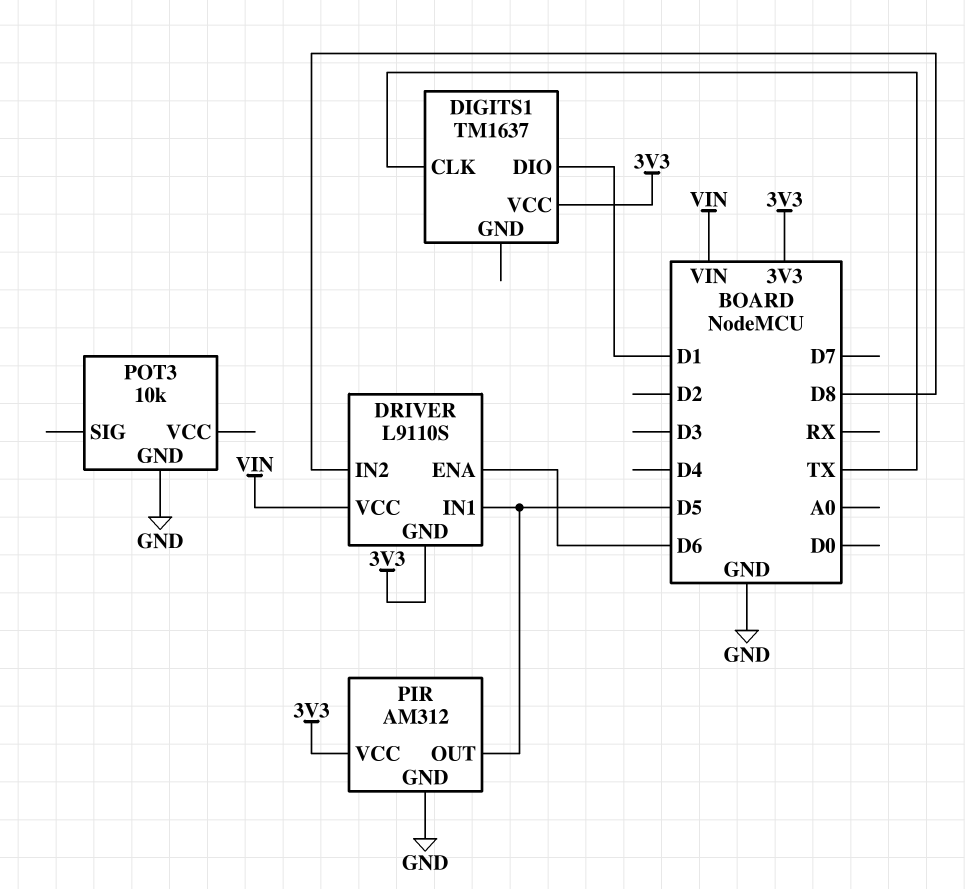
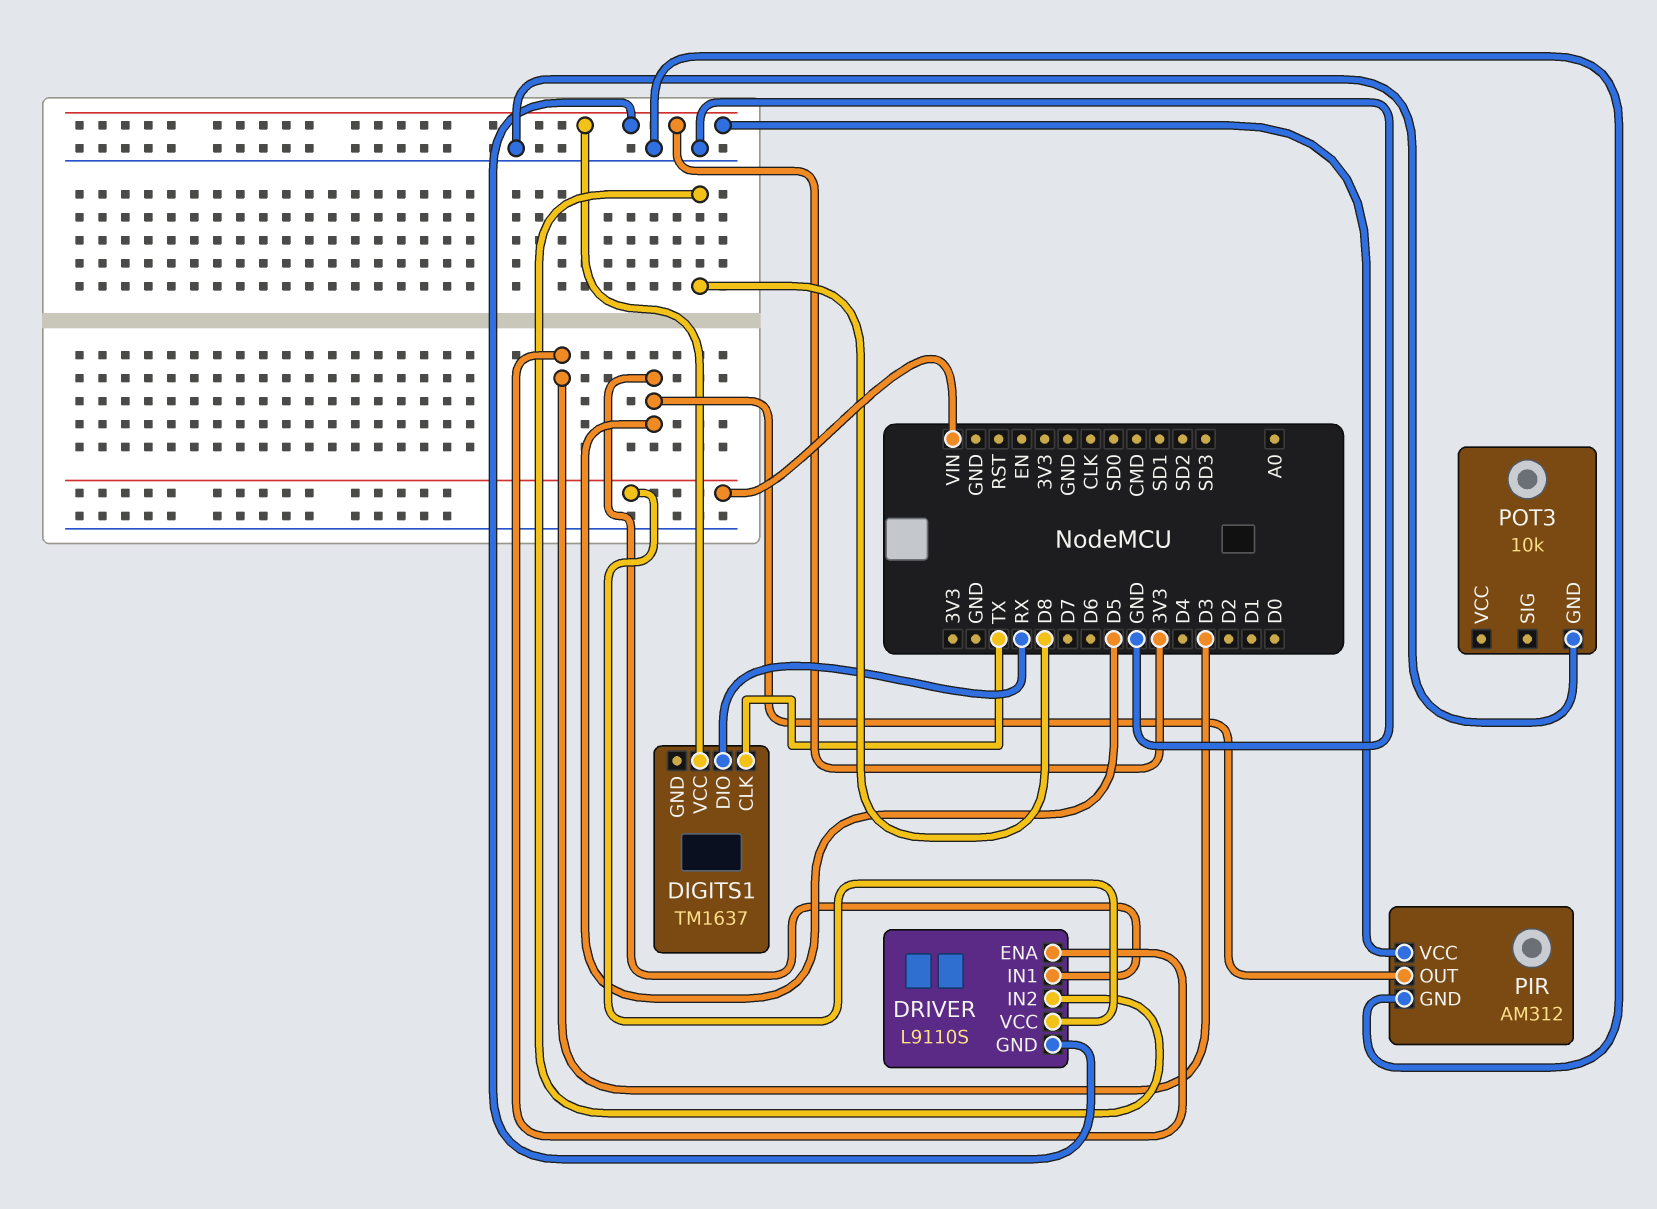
DIGITS1 pin DIO: D1 -> RX
DRIVER pin ENA: D6 -> D3

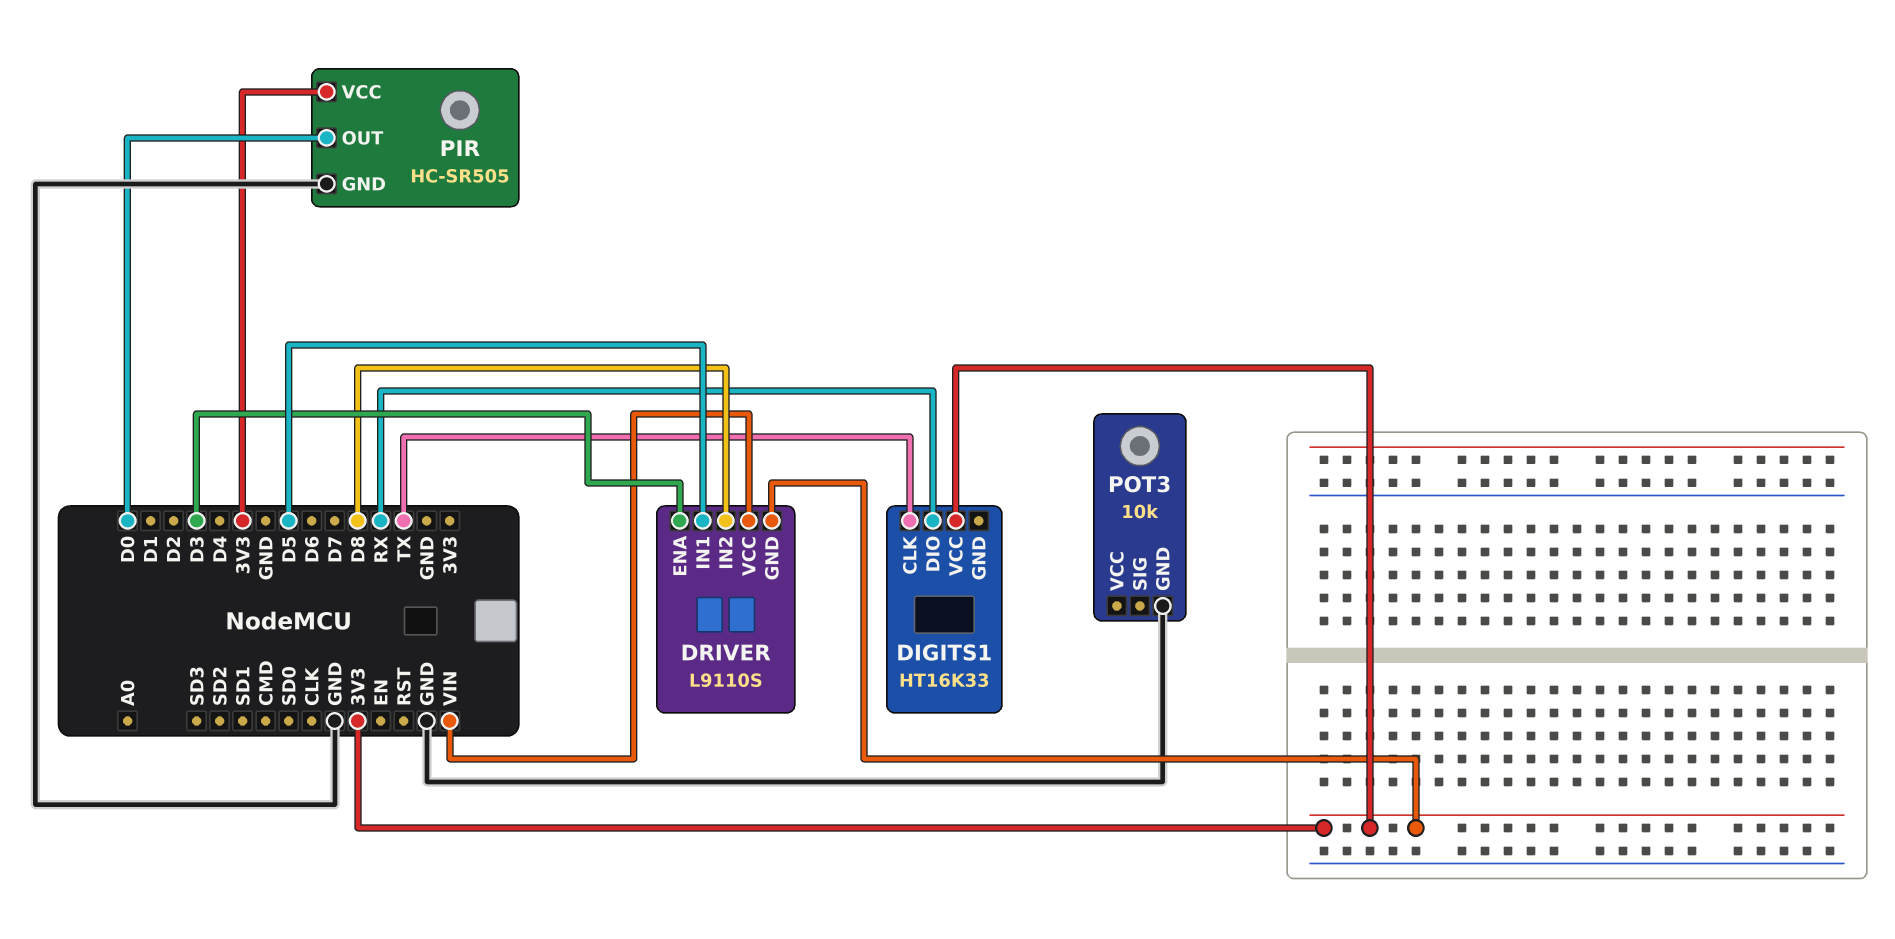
DIGITS1: TM1637 -> HT16K33
PIR: AM312 -> HC-SR505
PIR pin OUT: D5 -> D0

